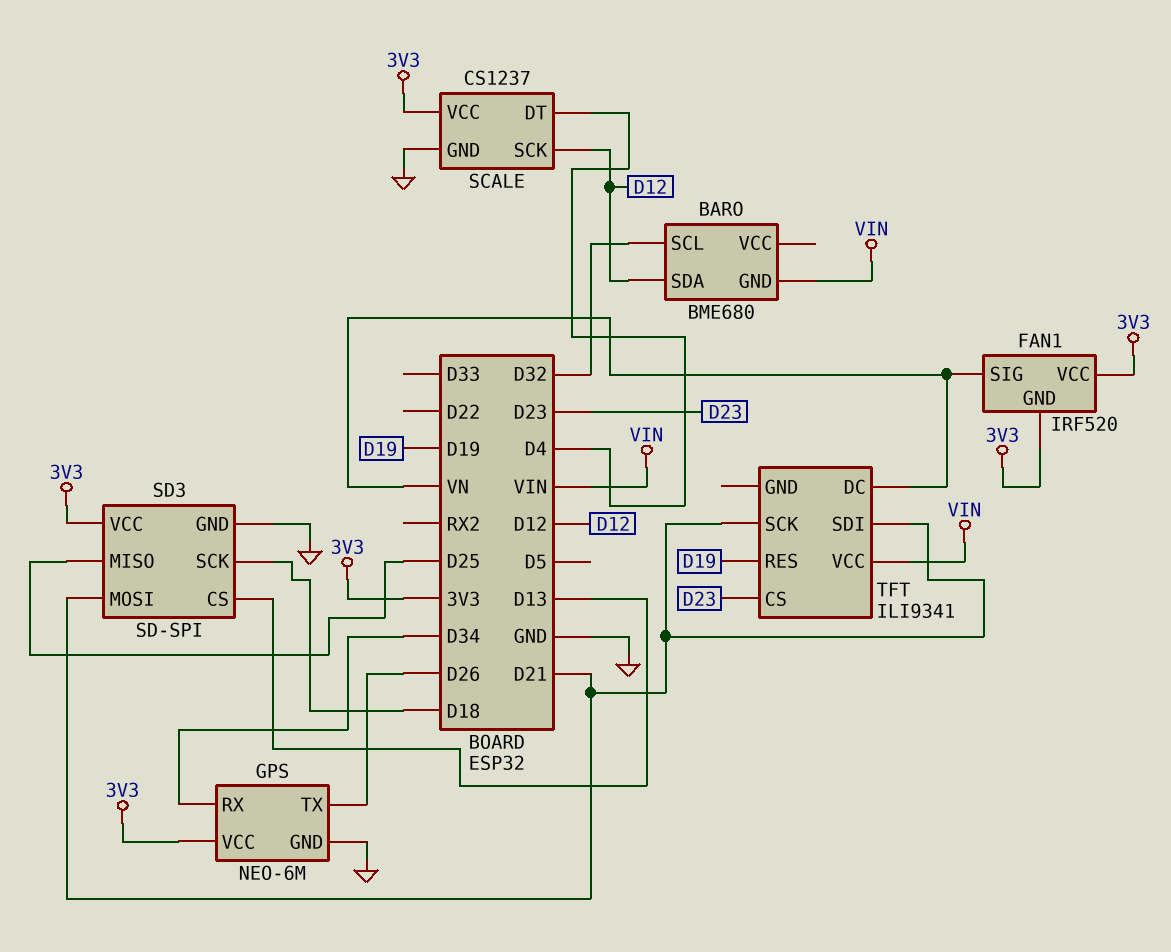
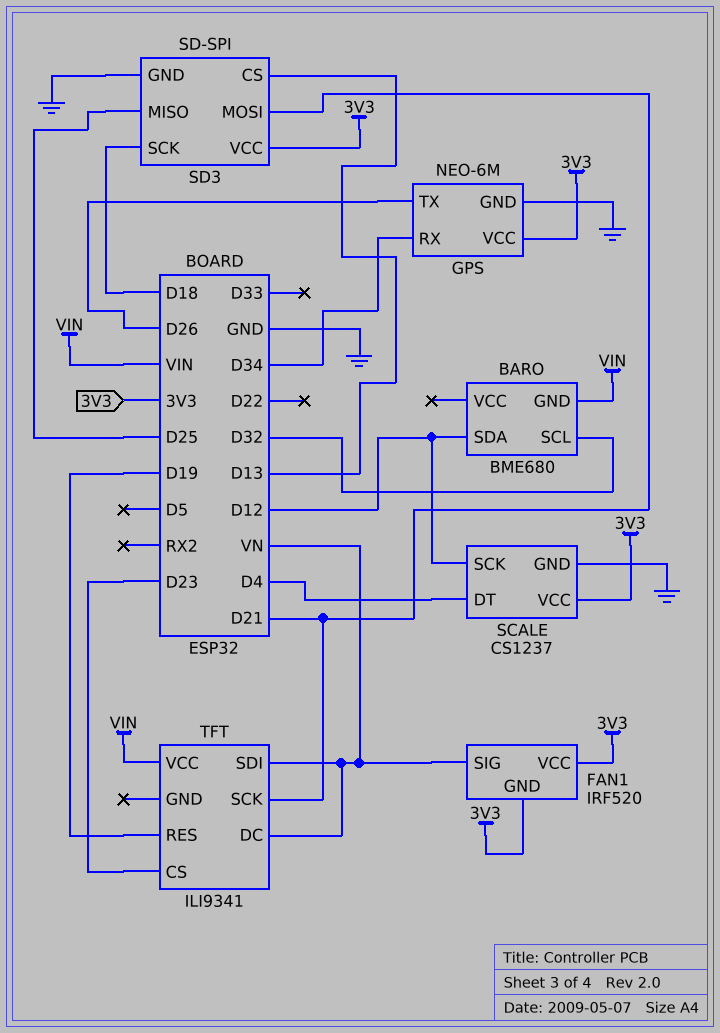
TFT pin SDI: D21 -> VN

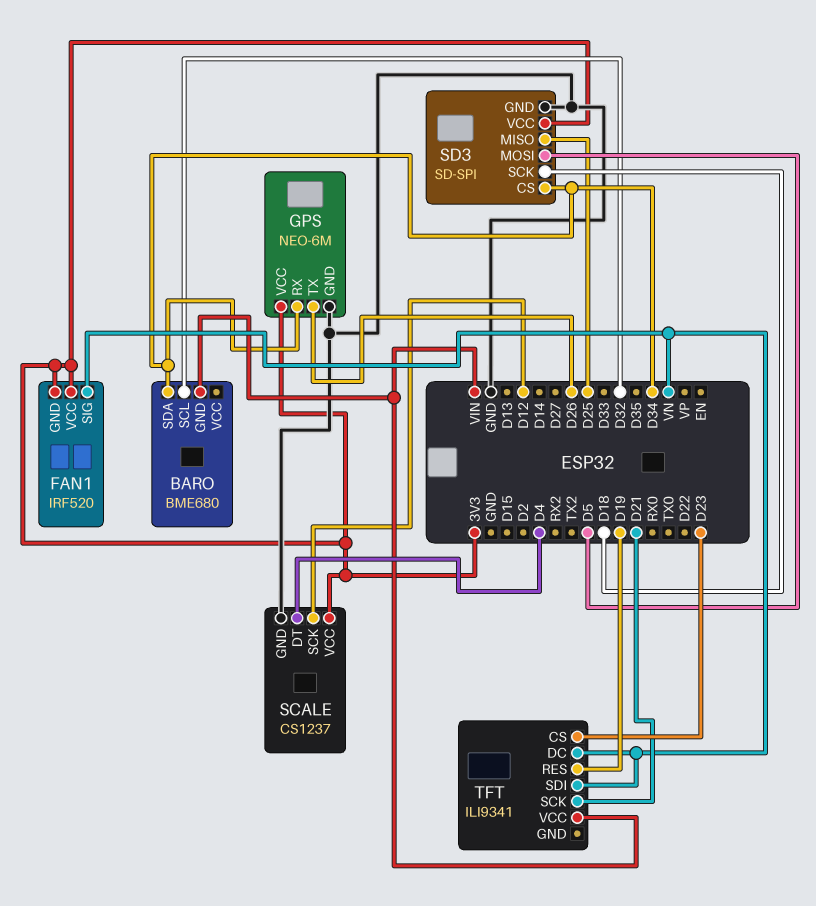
BARO pin SDA: D12 -> D34
SD3 pin CS: D13 -> D34
SD3 pin MOSI: D21 -> D5

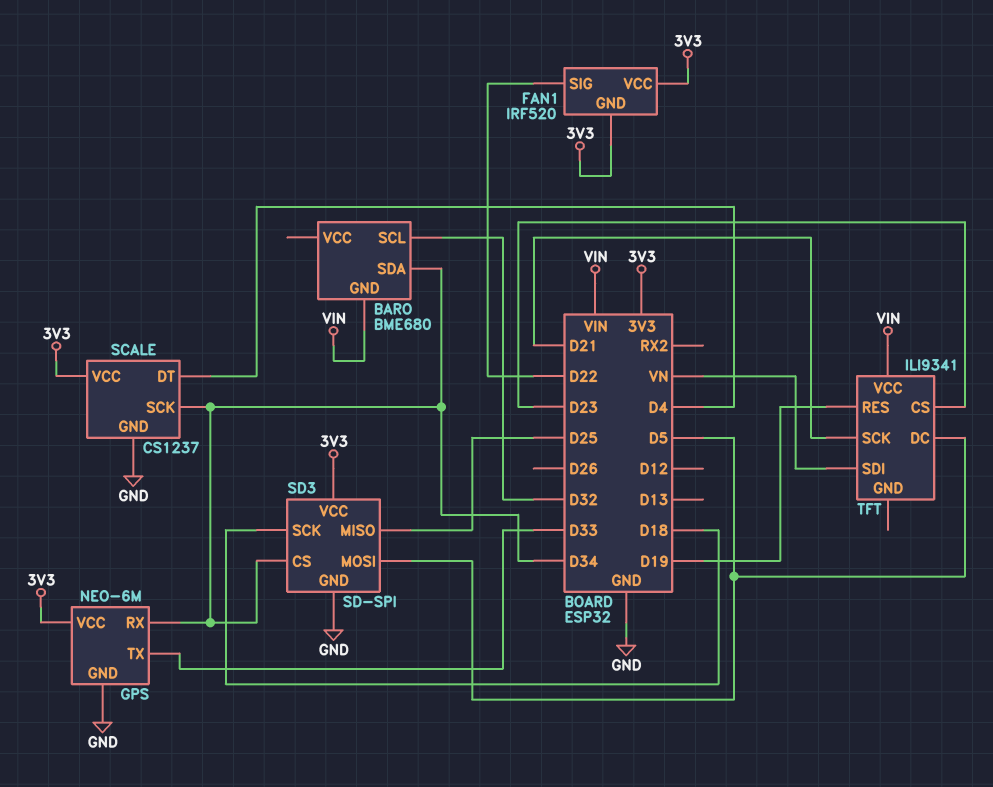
FAN1 pin SIG: VN -> D22
GPS pin TX: D26 -> D33
SCALE pin SCK: D12 -> D34
TFT pin DC: VN -> D5

